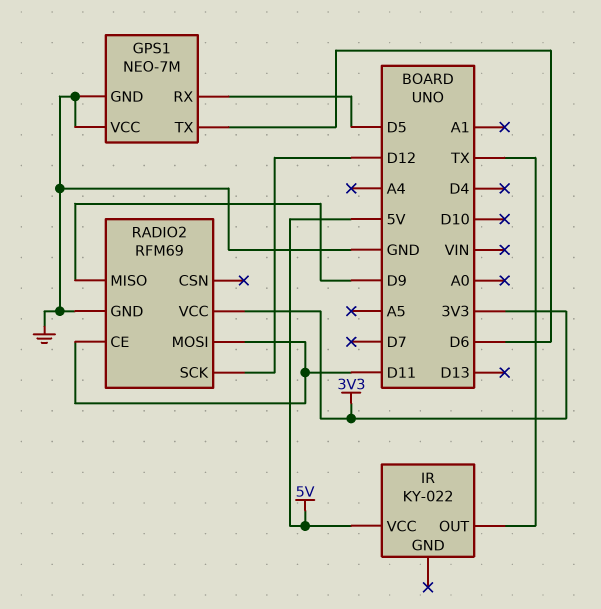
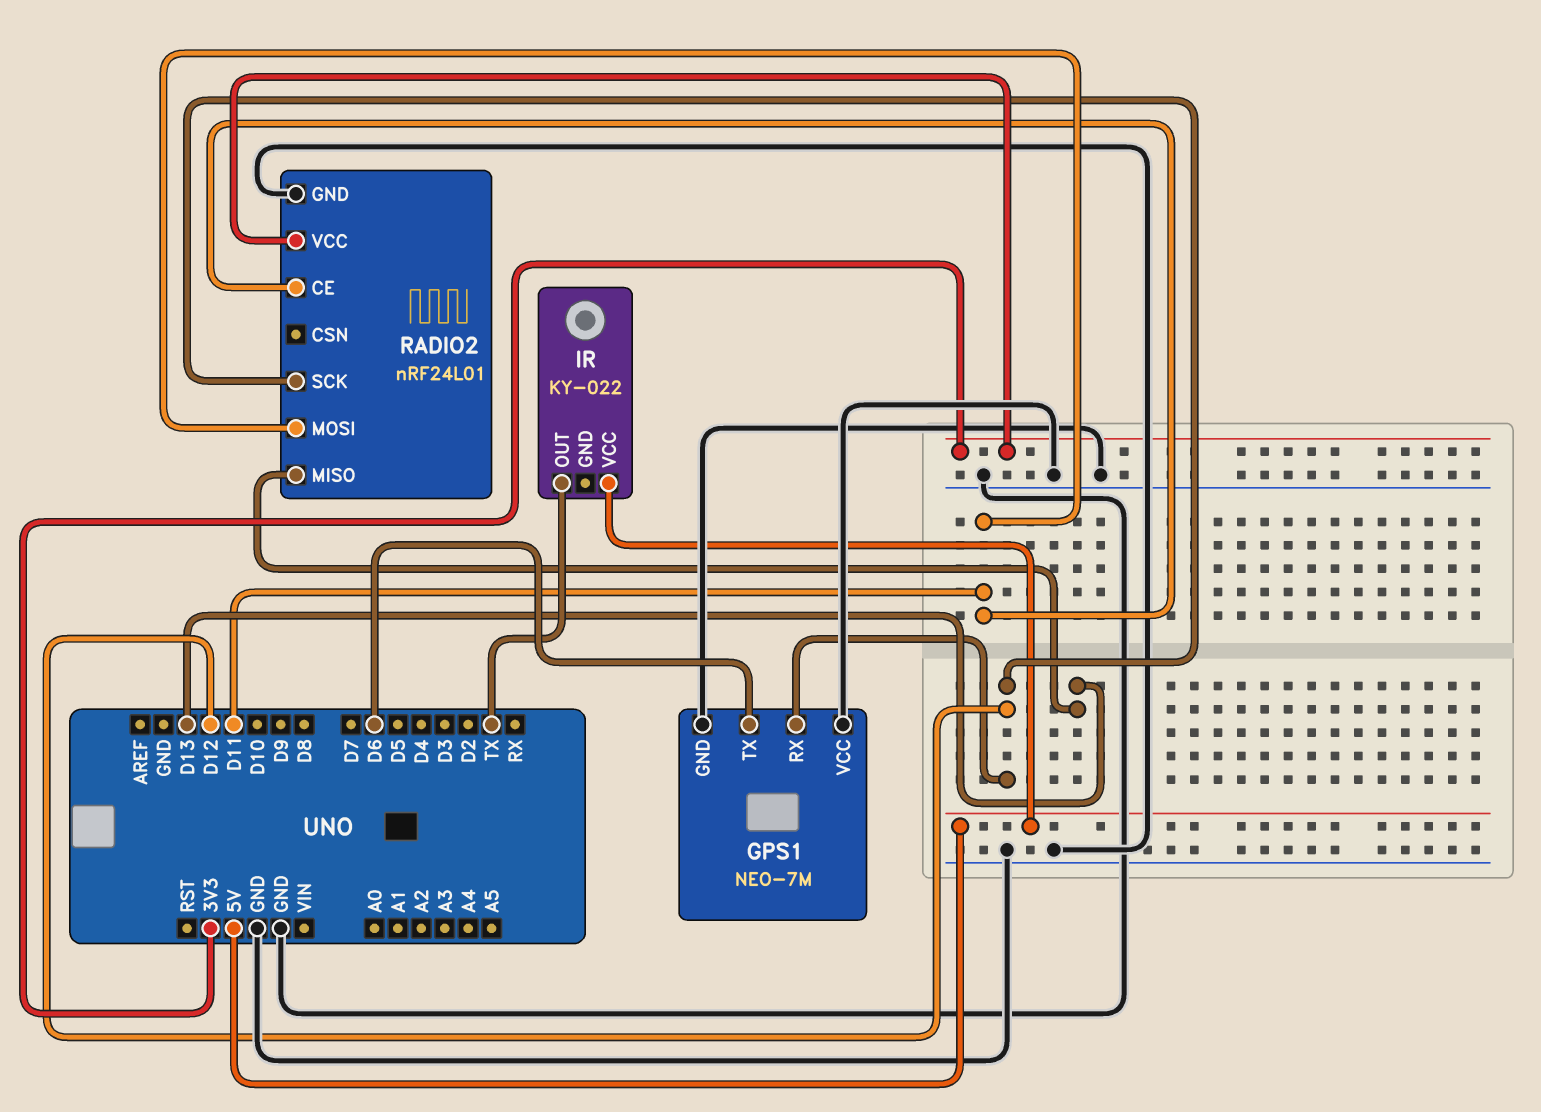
GPS1 pin RX: D5 -> D12
RADIO2: RFM69 -> nRF24L01
RADIO2 pin MISO: D9 -> D13

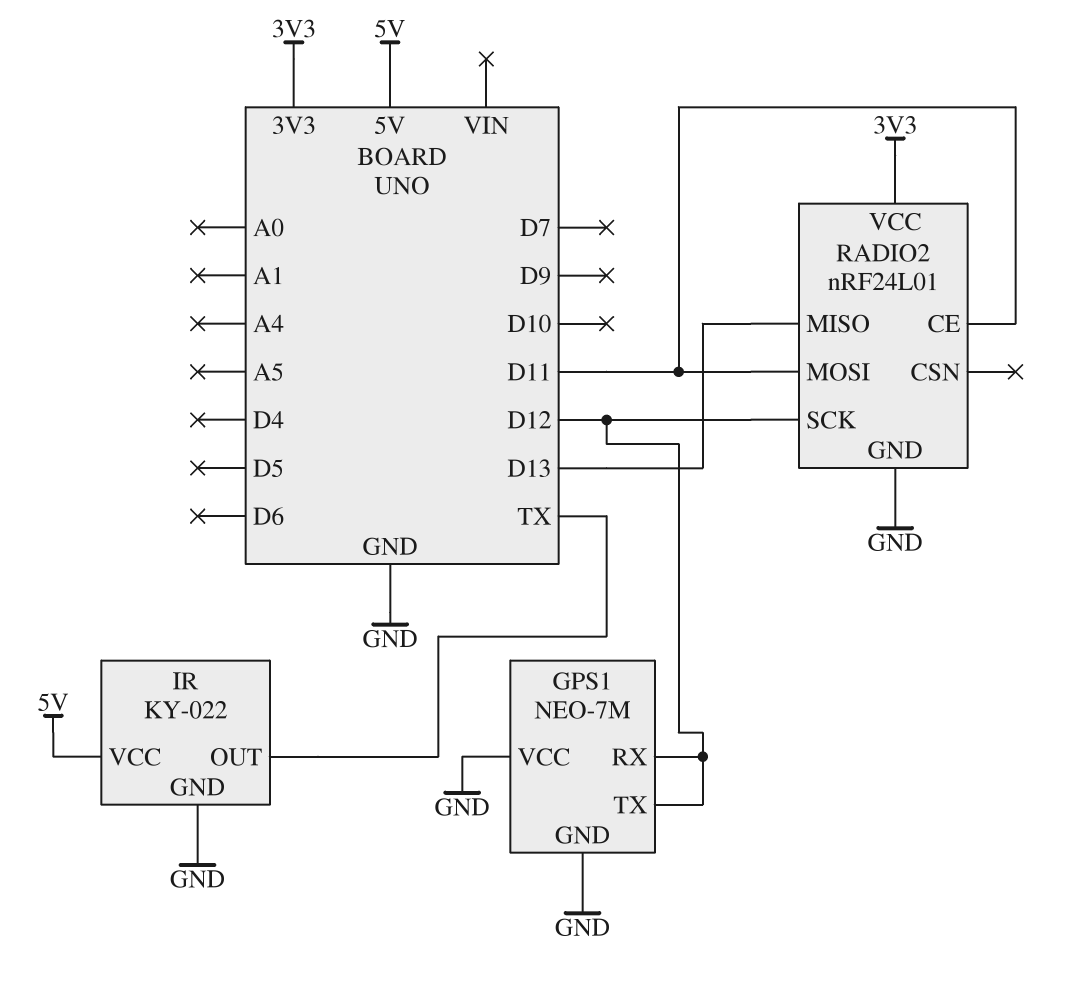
GPS1 pin TX: D6 -> D12
IR pin GND: none -> GND

